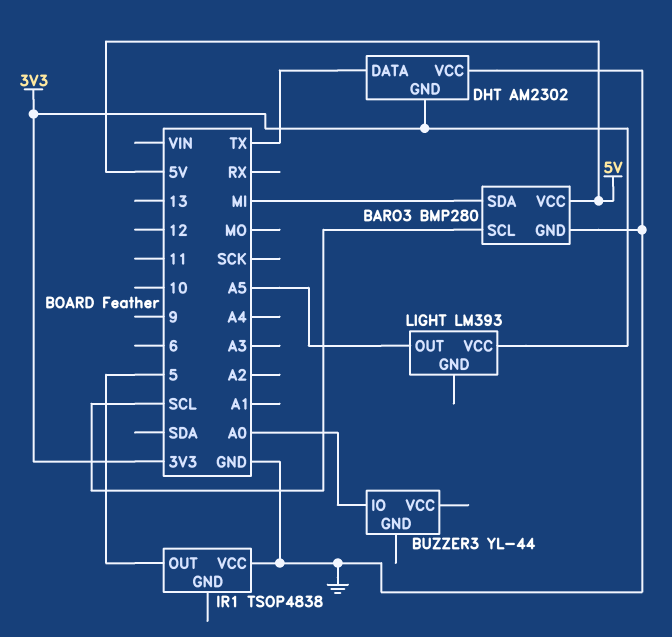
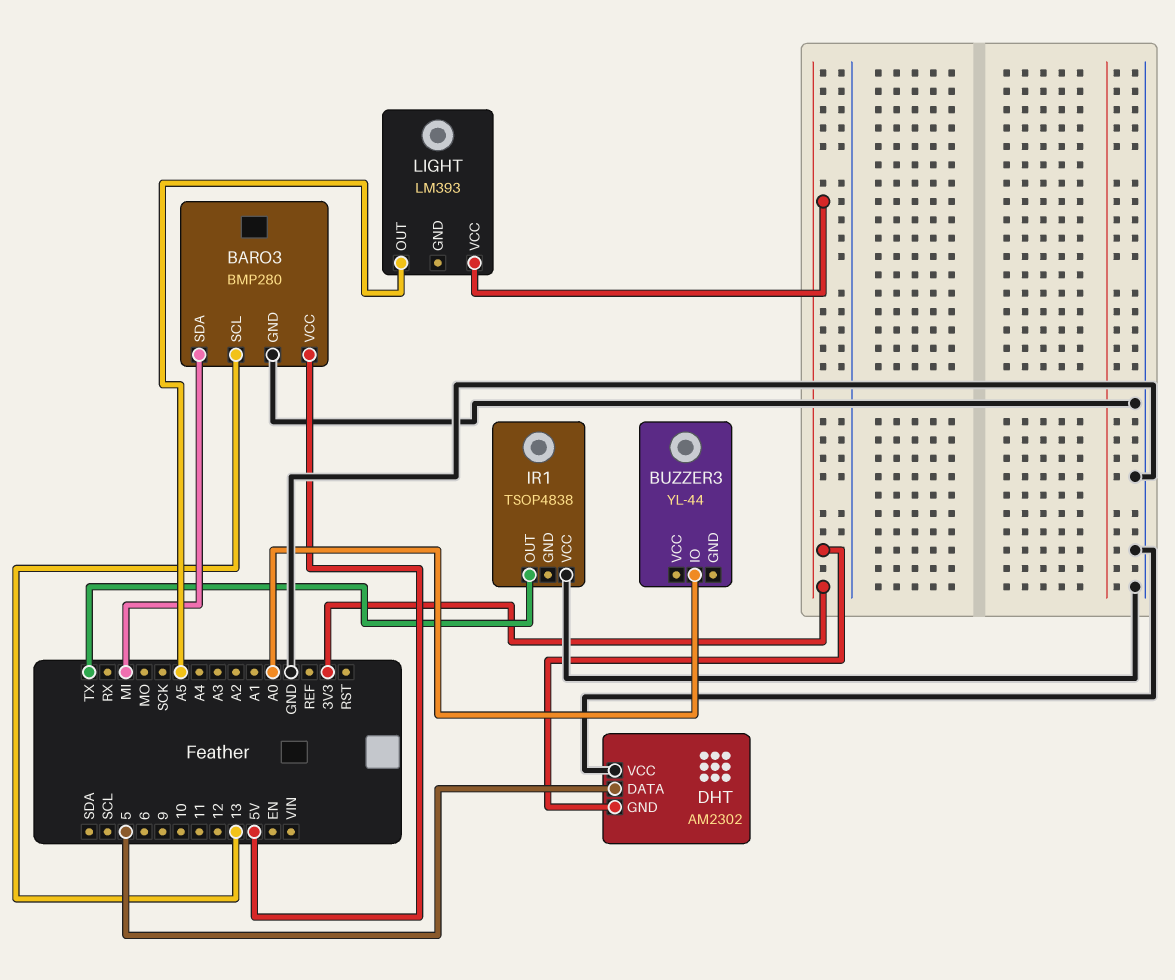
BARO3 pin SCL: SCL -> 13
DHT pin DATA: TX -> 5
IR1 pin OUT: 5 -> TX

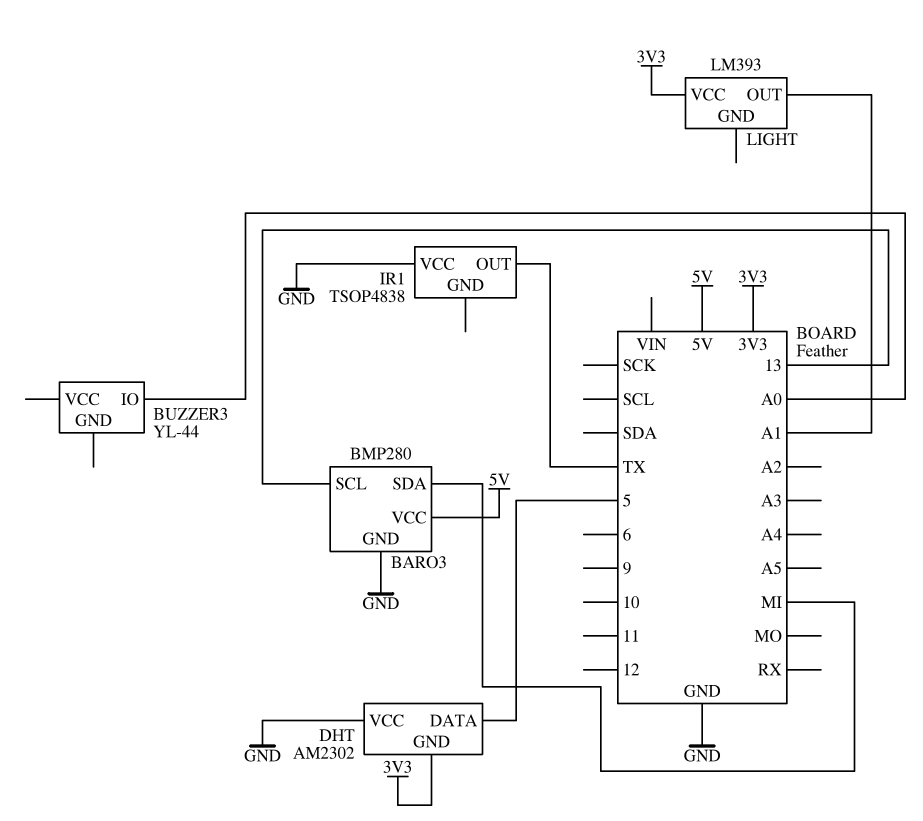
LIGHT pin OUT: A5 -> A1

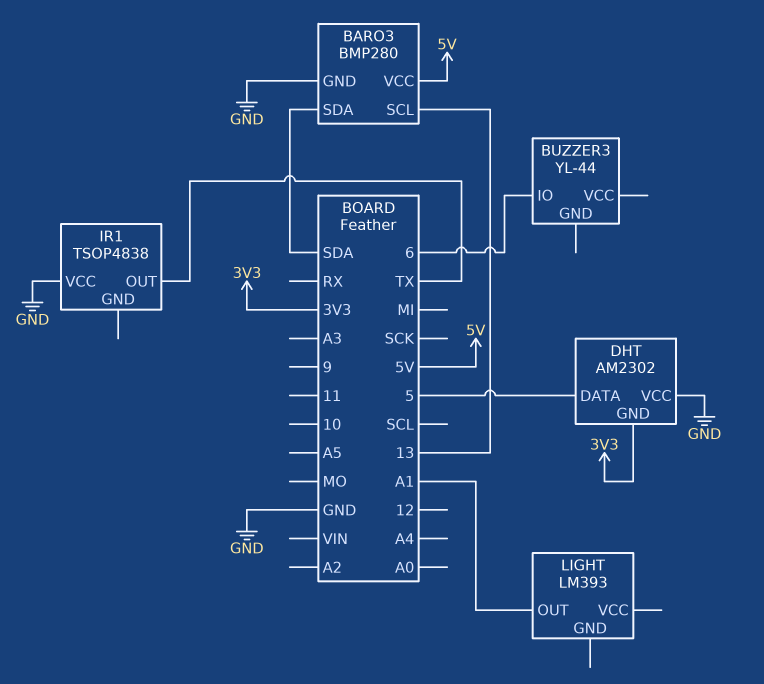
BARO3 pin SDA: MI -> SDA
BUZZER3 pin IO: A0 -> 6
LIGHT pin VCC: 3V3 -> none

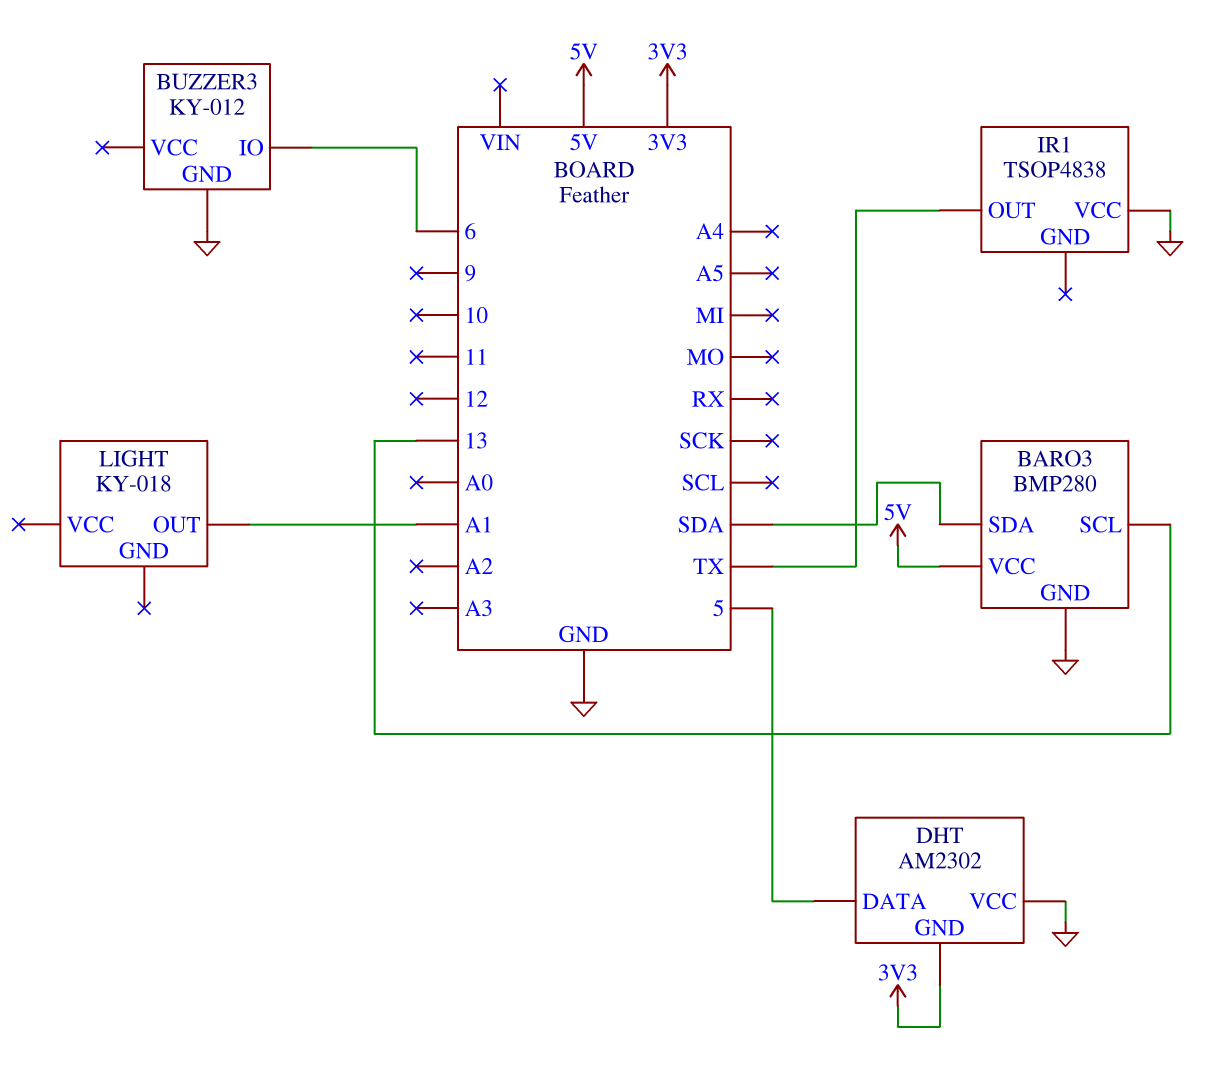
BUZZER3: YL-44 -> KY-012
BUZZER3 pin GND: none -> GND
LIGHT: LM393 -> KY-018

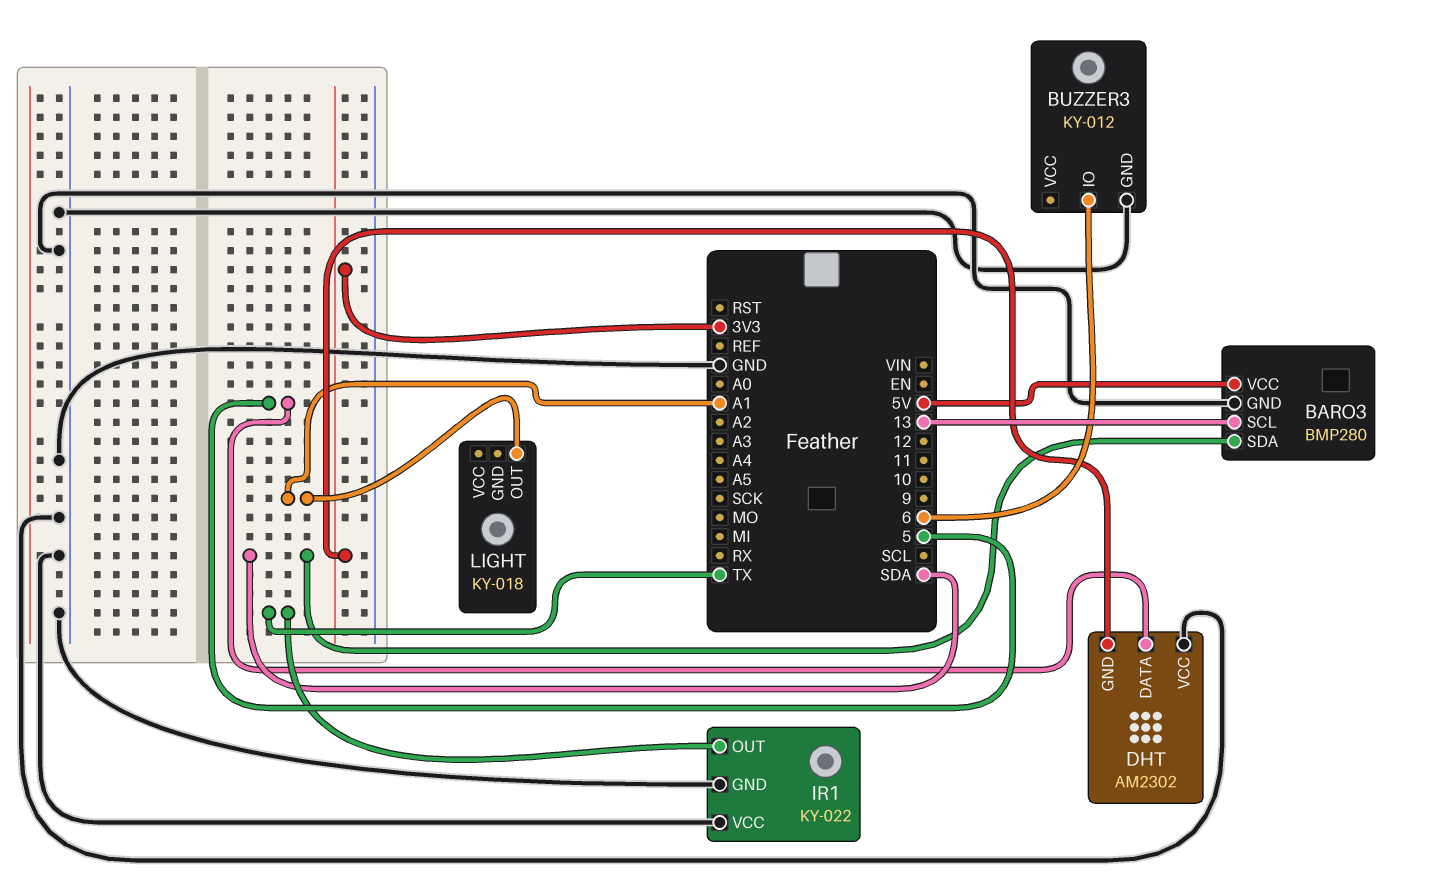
IR1: TSOP4838 -> KY-022
IR1 pin GND: none -> GND

